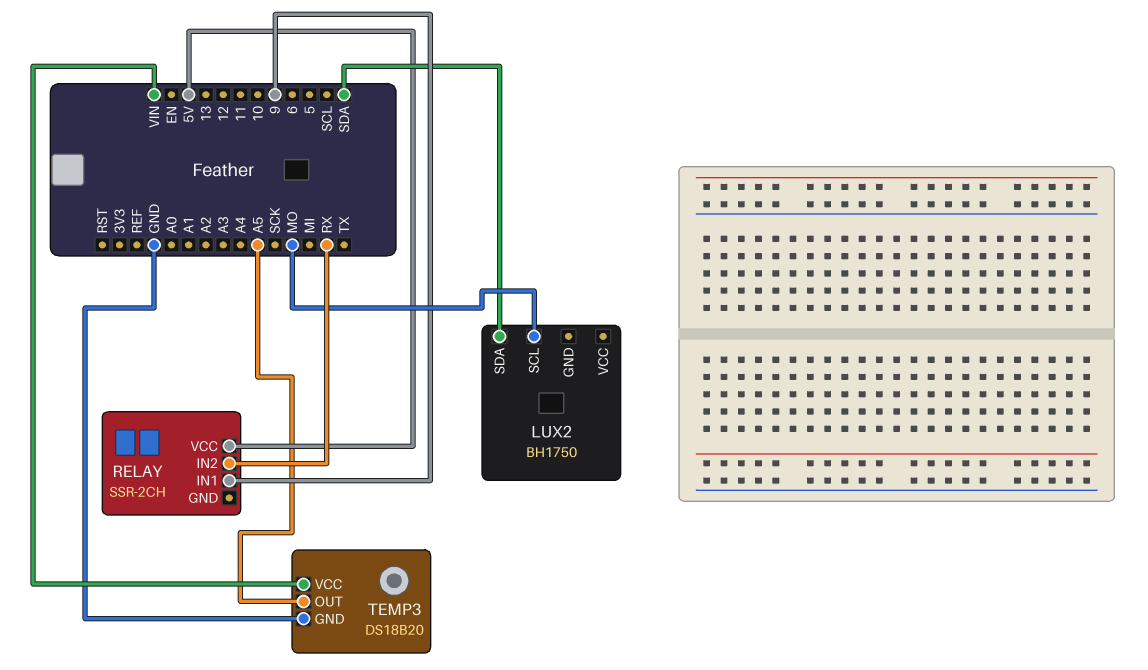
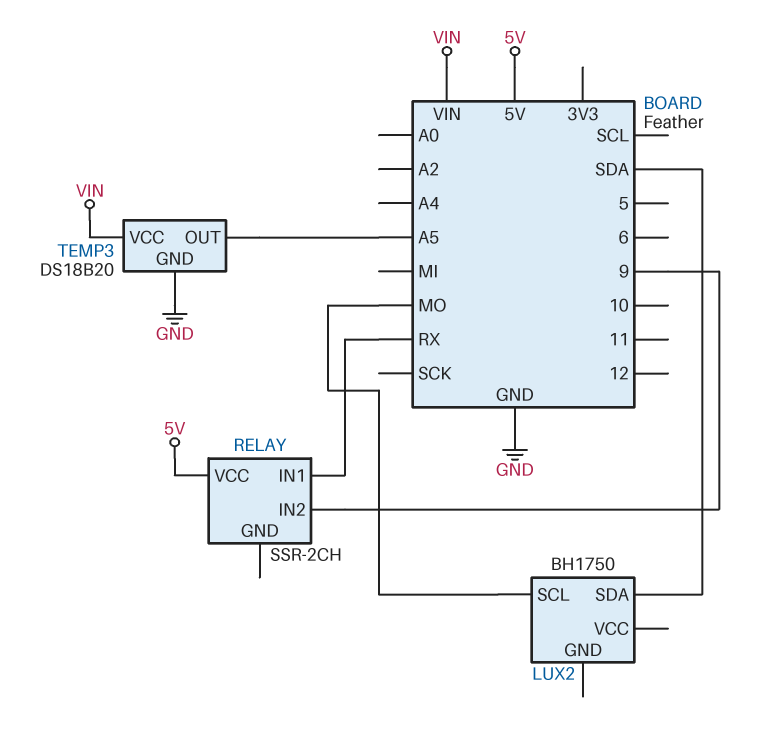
RELAY pin IN1: 9 -> RX
RELAY pin IN2: RX -> 9

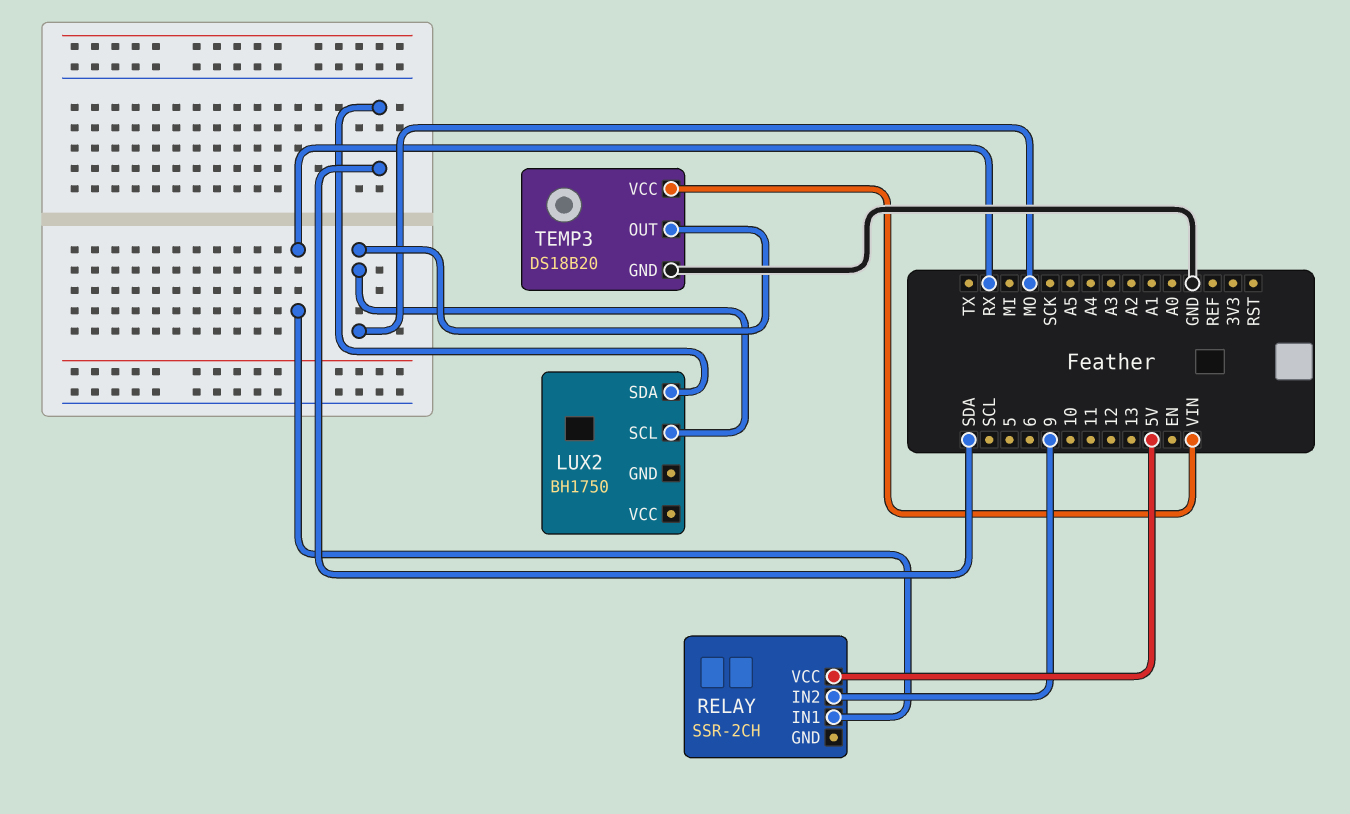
TEMP3 pin OUT: A5 -> MO

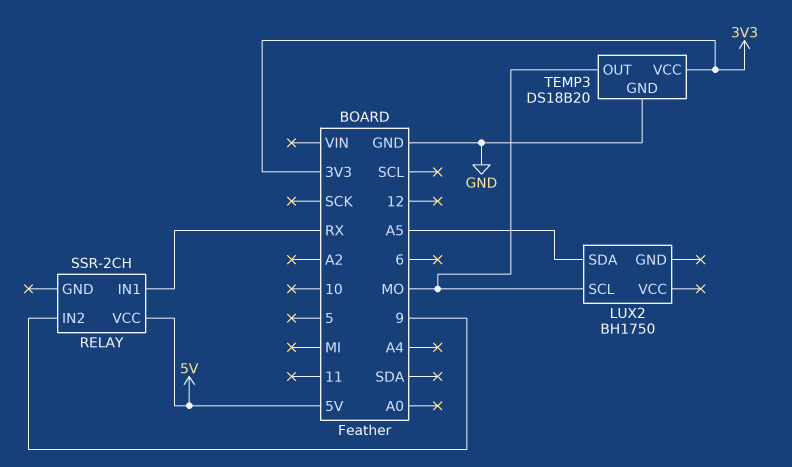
LUX2 pin SDA: SDA -> A5
TEMP3 pin VCC: VIN -> 3V3

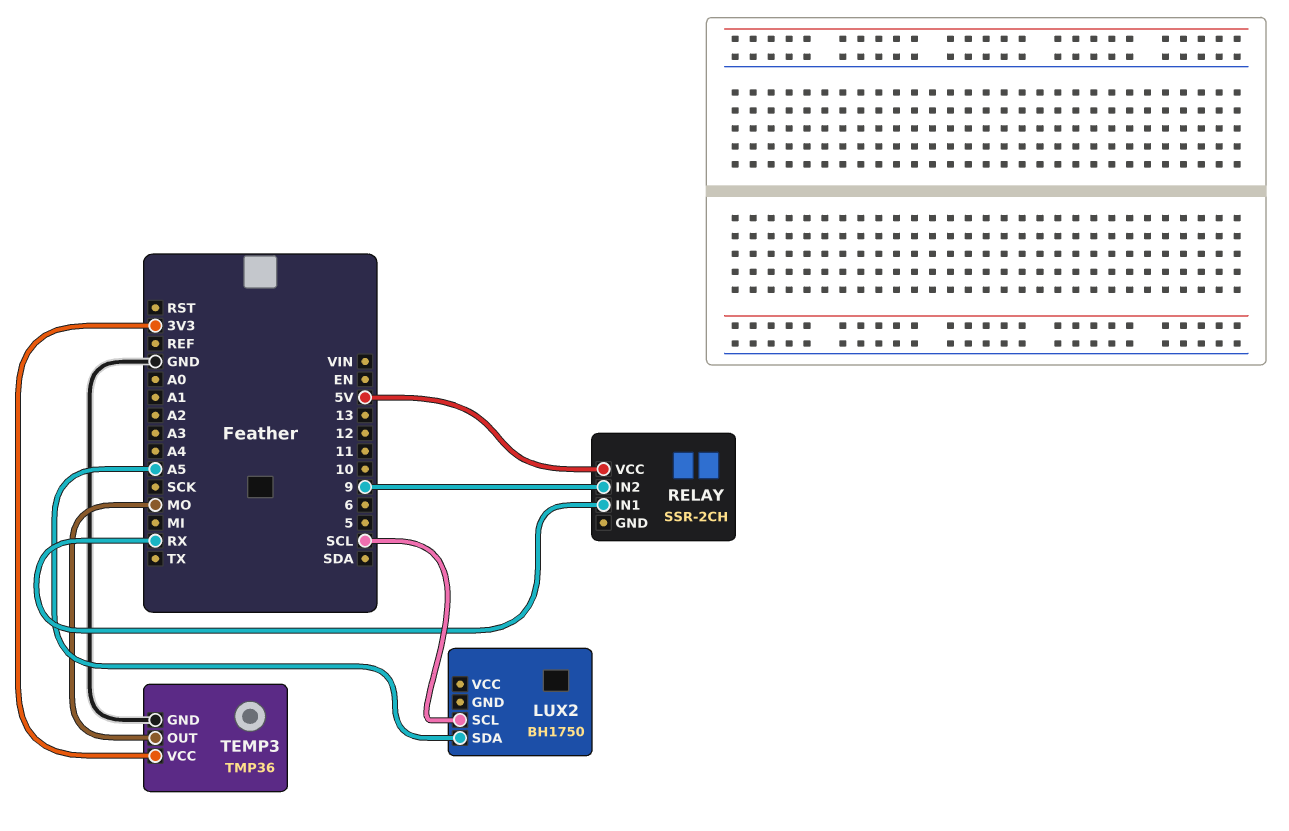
LUX2 pin SCL: MO -> SCL
TEMP3: DS18B20 -> TMP36

